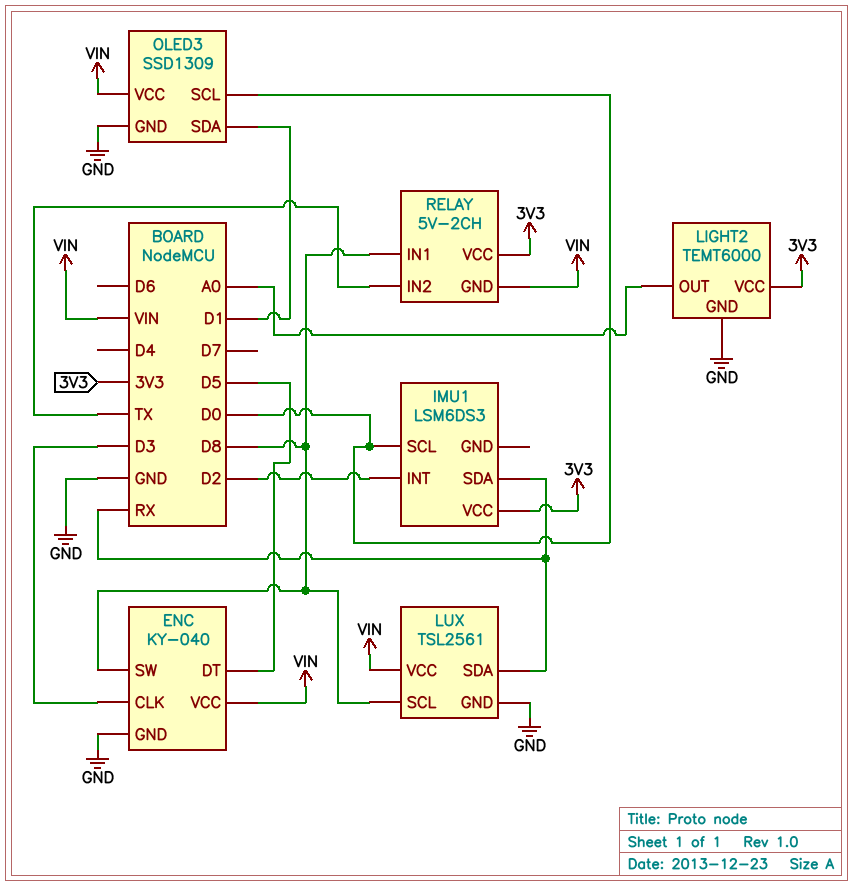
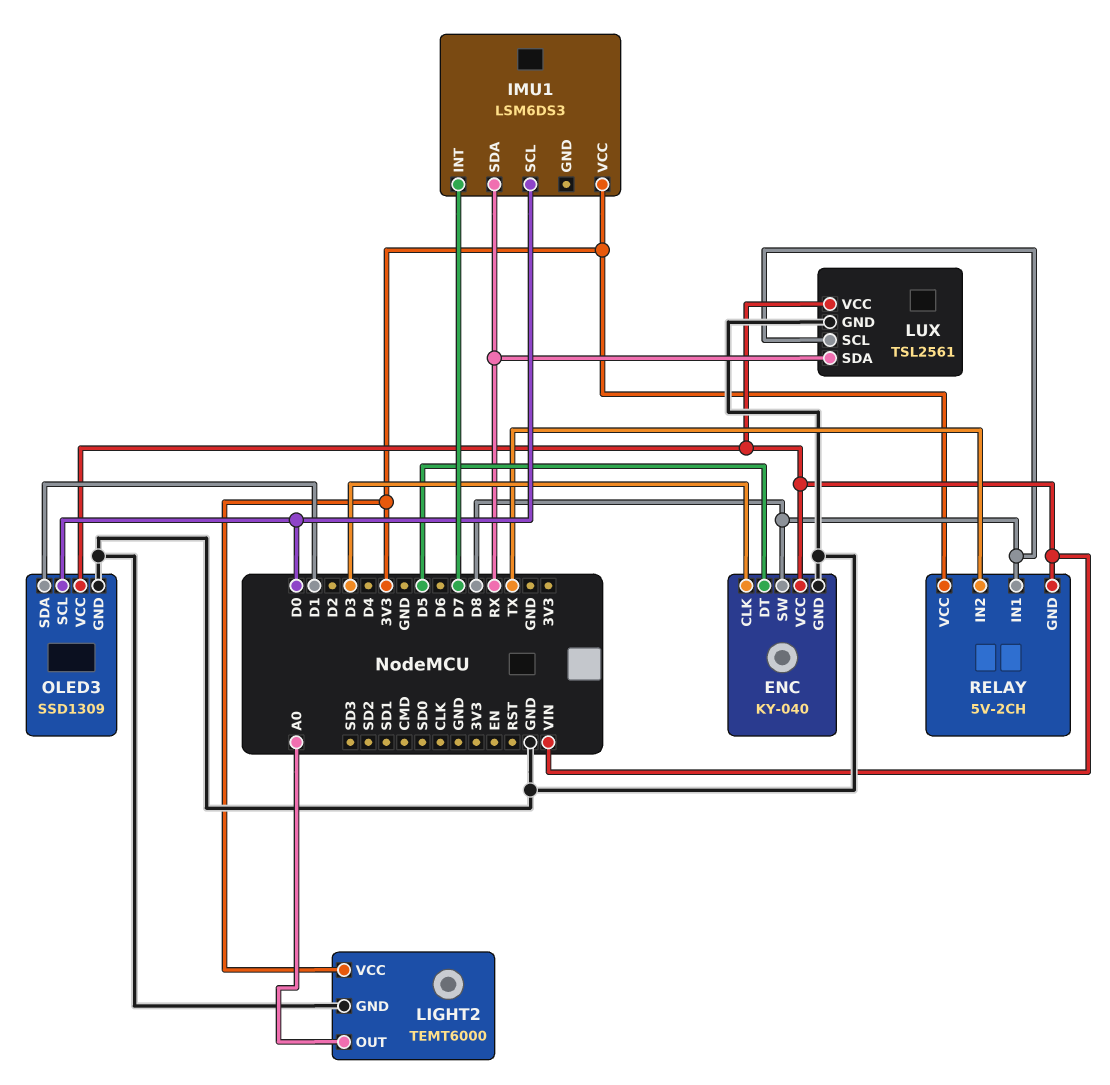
IMU1 pin INT: D2 -> D7

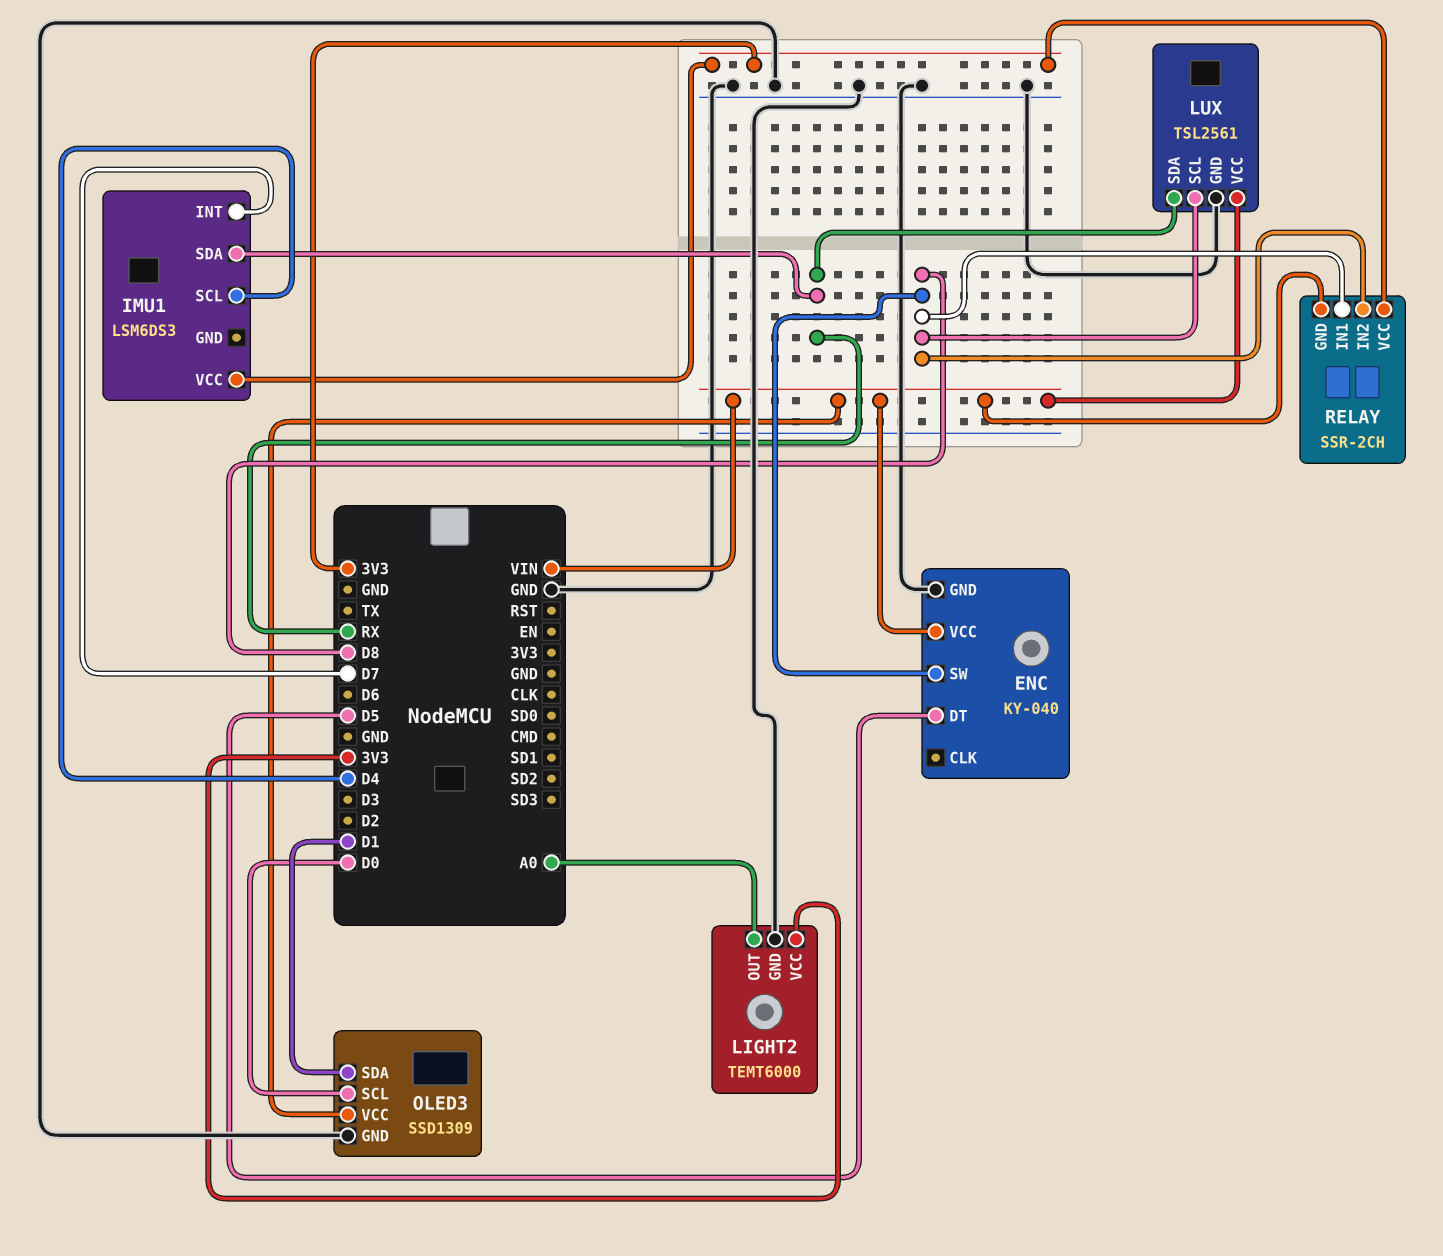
ENC pin CLK: D3 -> none
IMU1 pin SCL: D0 -> D4
RELAY: 5V-2CH -> SSR-2CH
RELAY pin IN2: TX -> D8

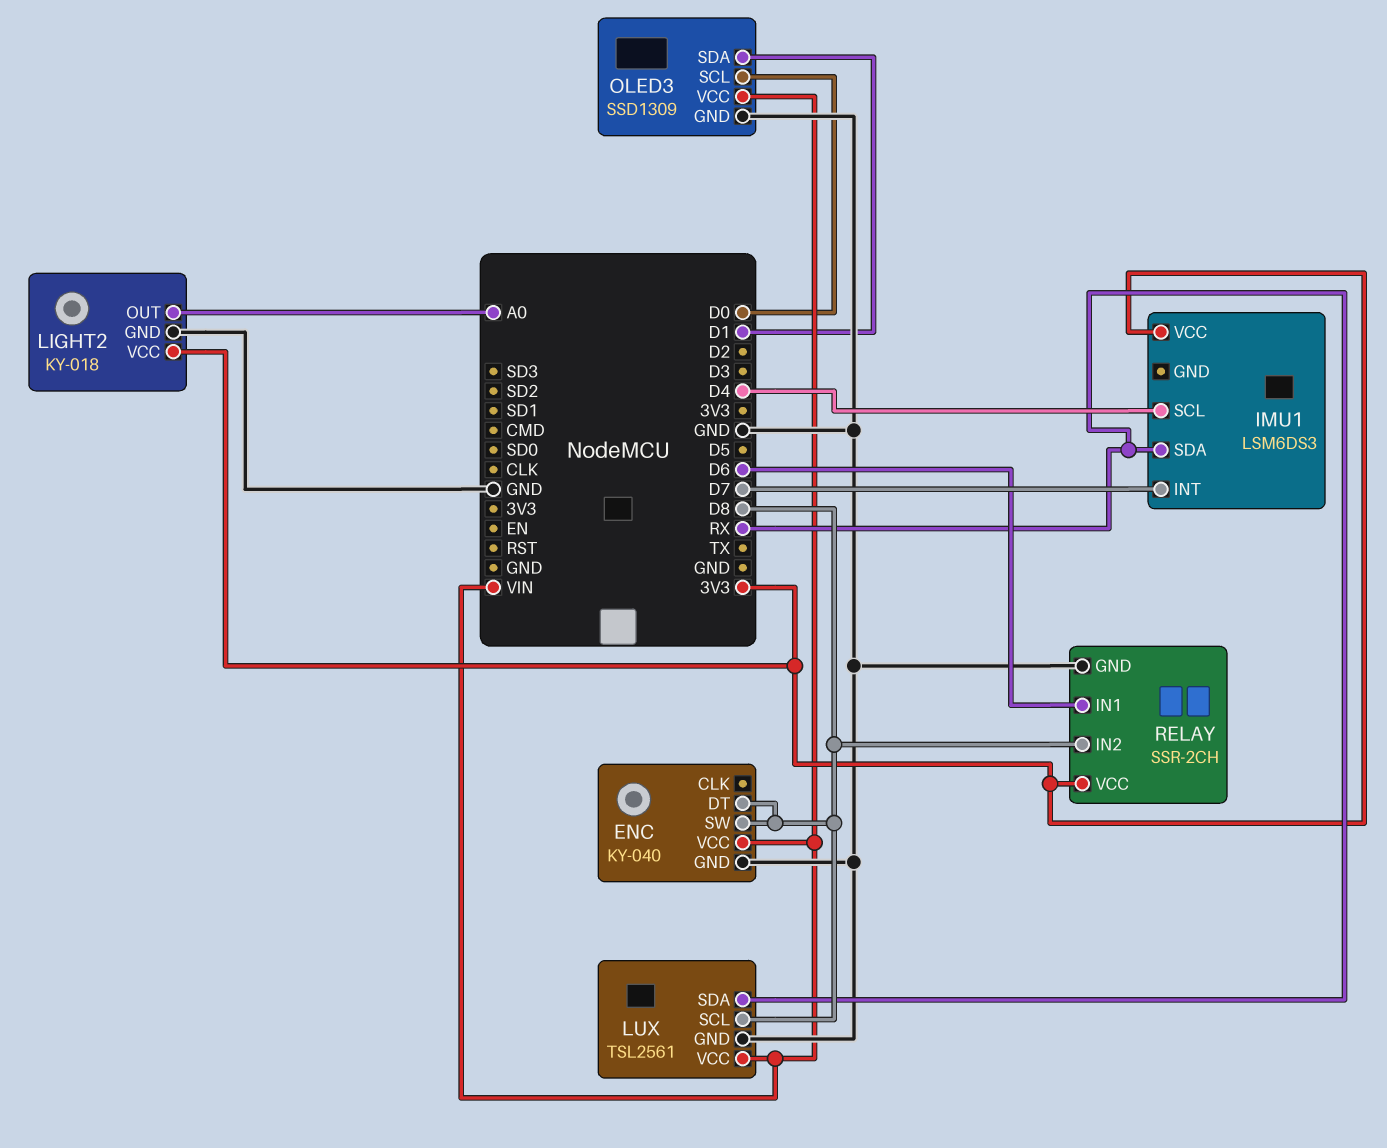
ENC pin DT: D5 -> D8
LIGHT2: TEMT6000 -> KY-018
RELAY pin GND: VIN -> GND
RELAY pin IN1: D8 -> D6

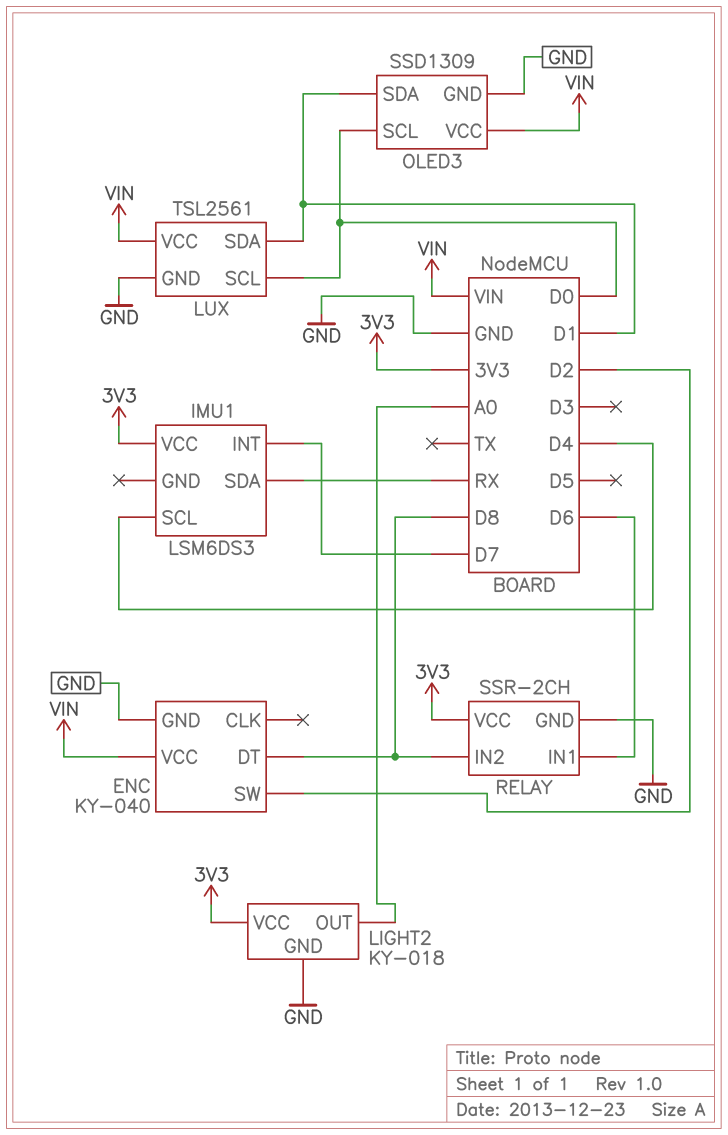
ENC pin SW: D8 -> D2
LUX pin SCL: D8 -> D0
LUX pin SDA: RX -> D1

